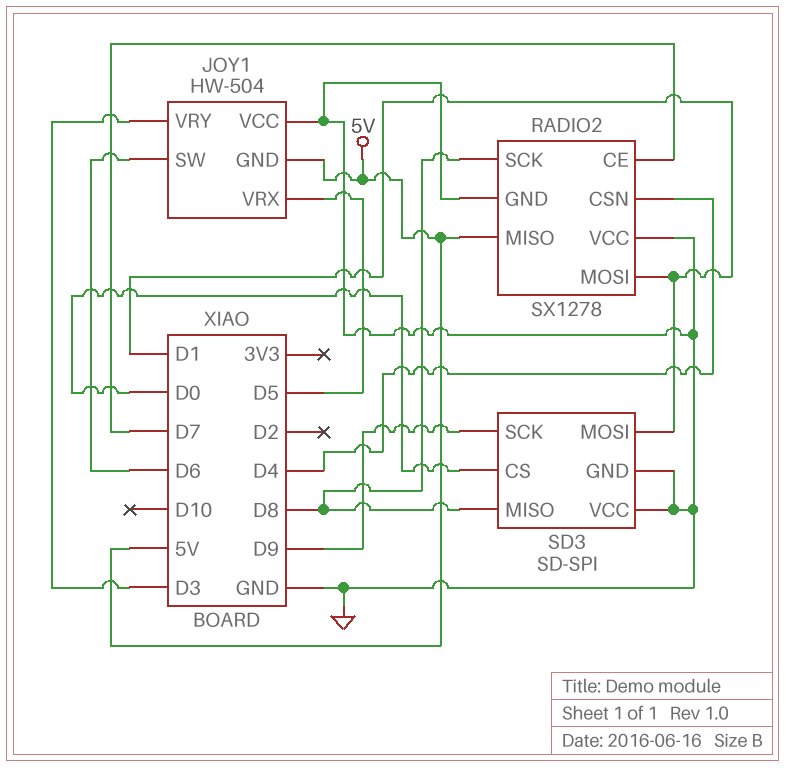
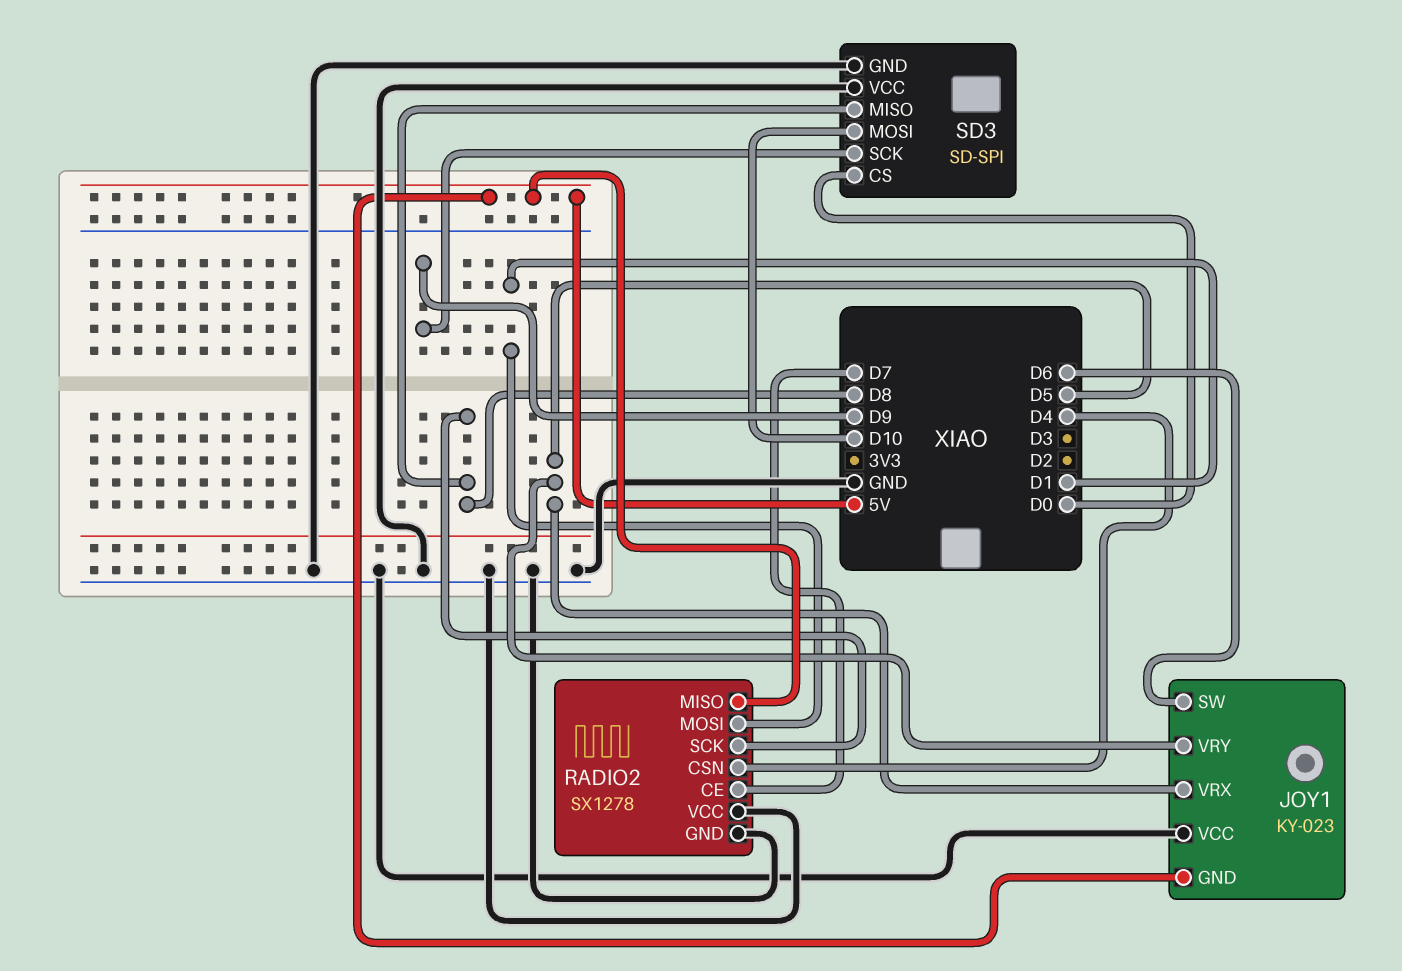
JOY1: HW-504 -> KY-023
JOY1 pin VRY: D3 -> D5
SD3 pin MOSI: D1 -> D10

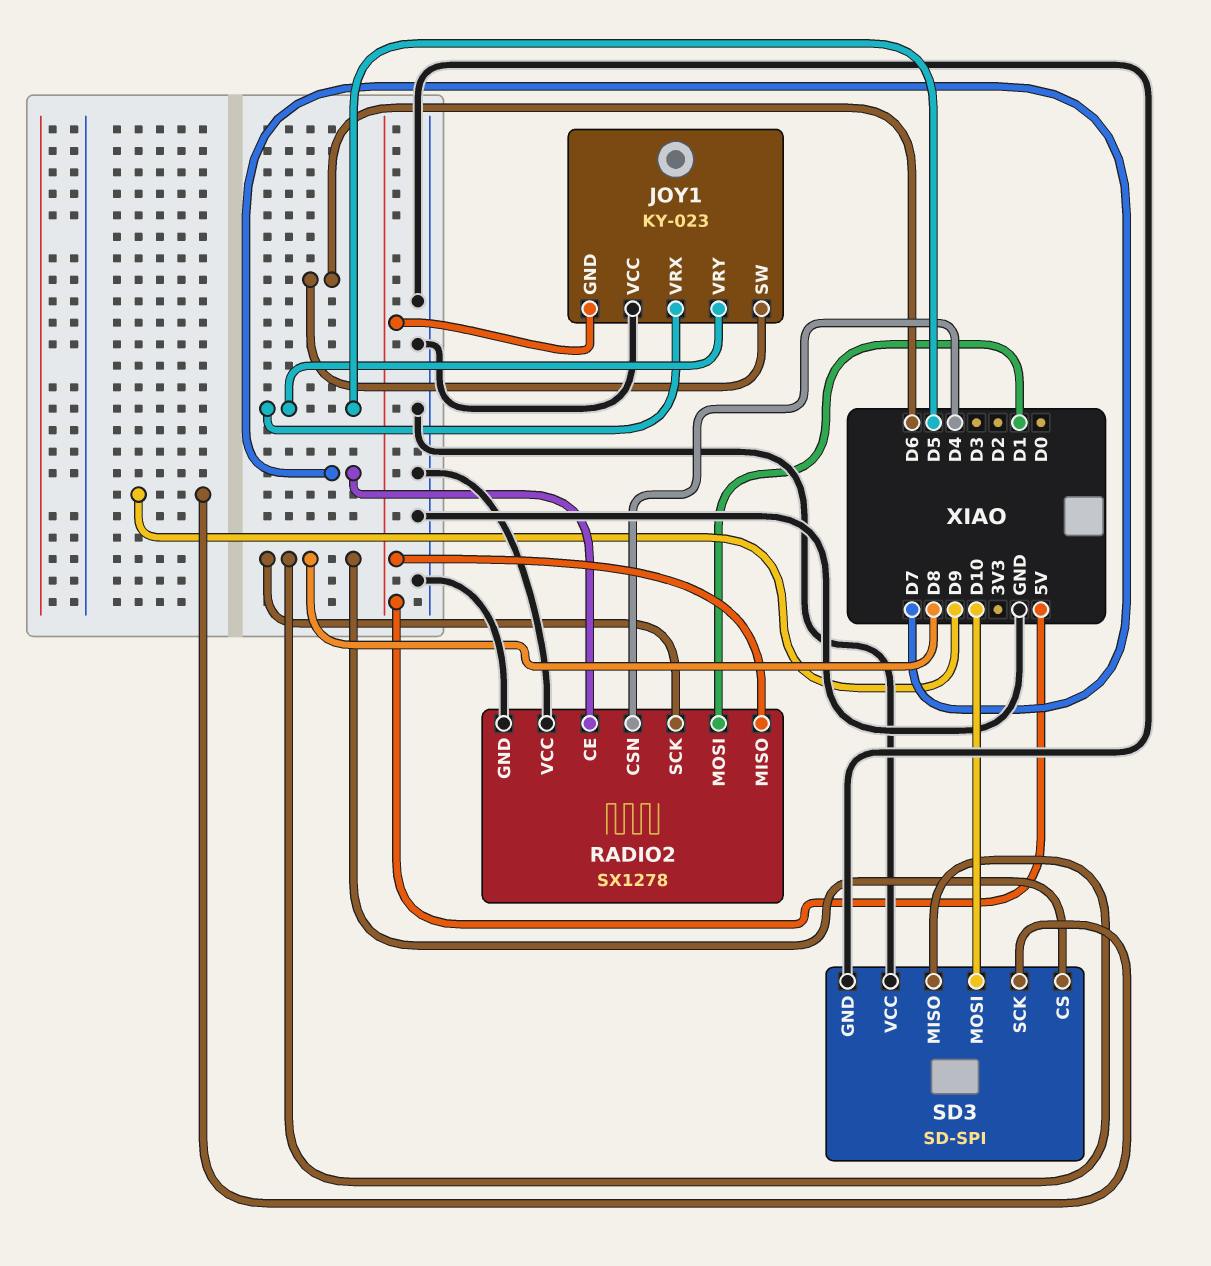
SD3 pin CS: D0 -> D8

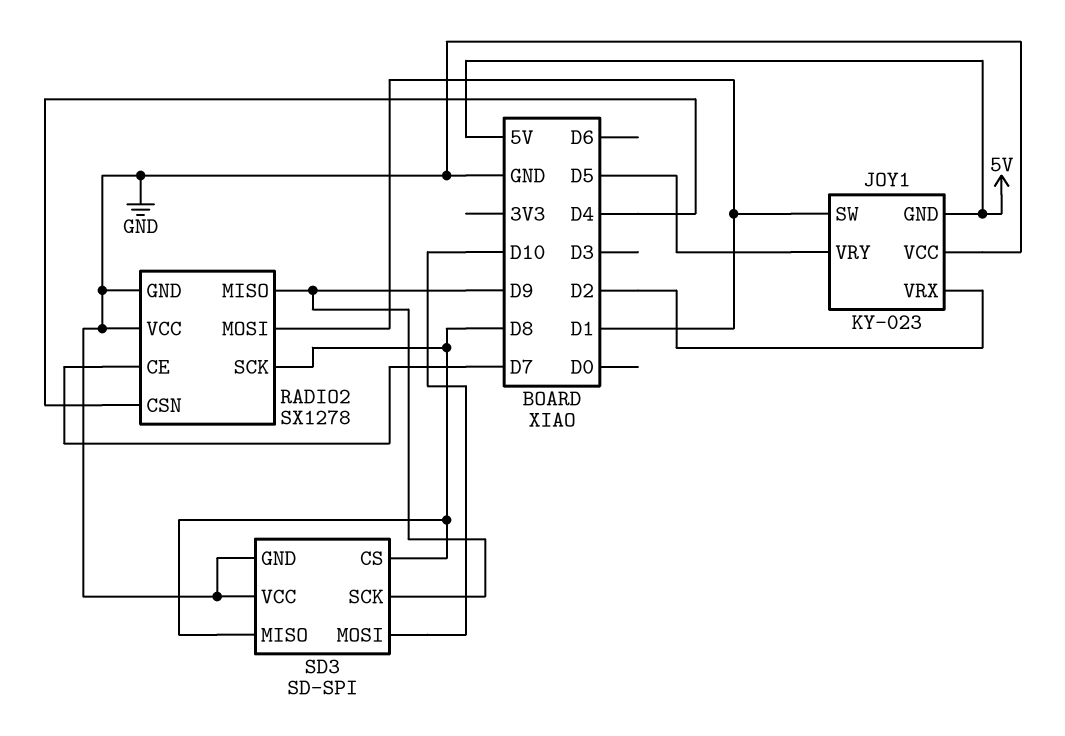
JOY1 pin SW: D6 -> D1
JOY1 pin VRX: D5 -> D2
RADIO2 pin MISO: 5V -> D9

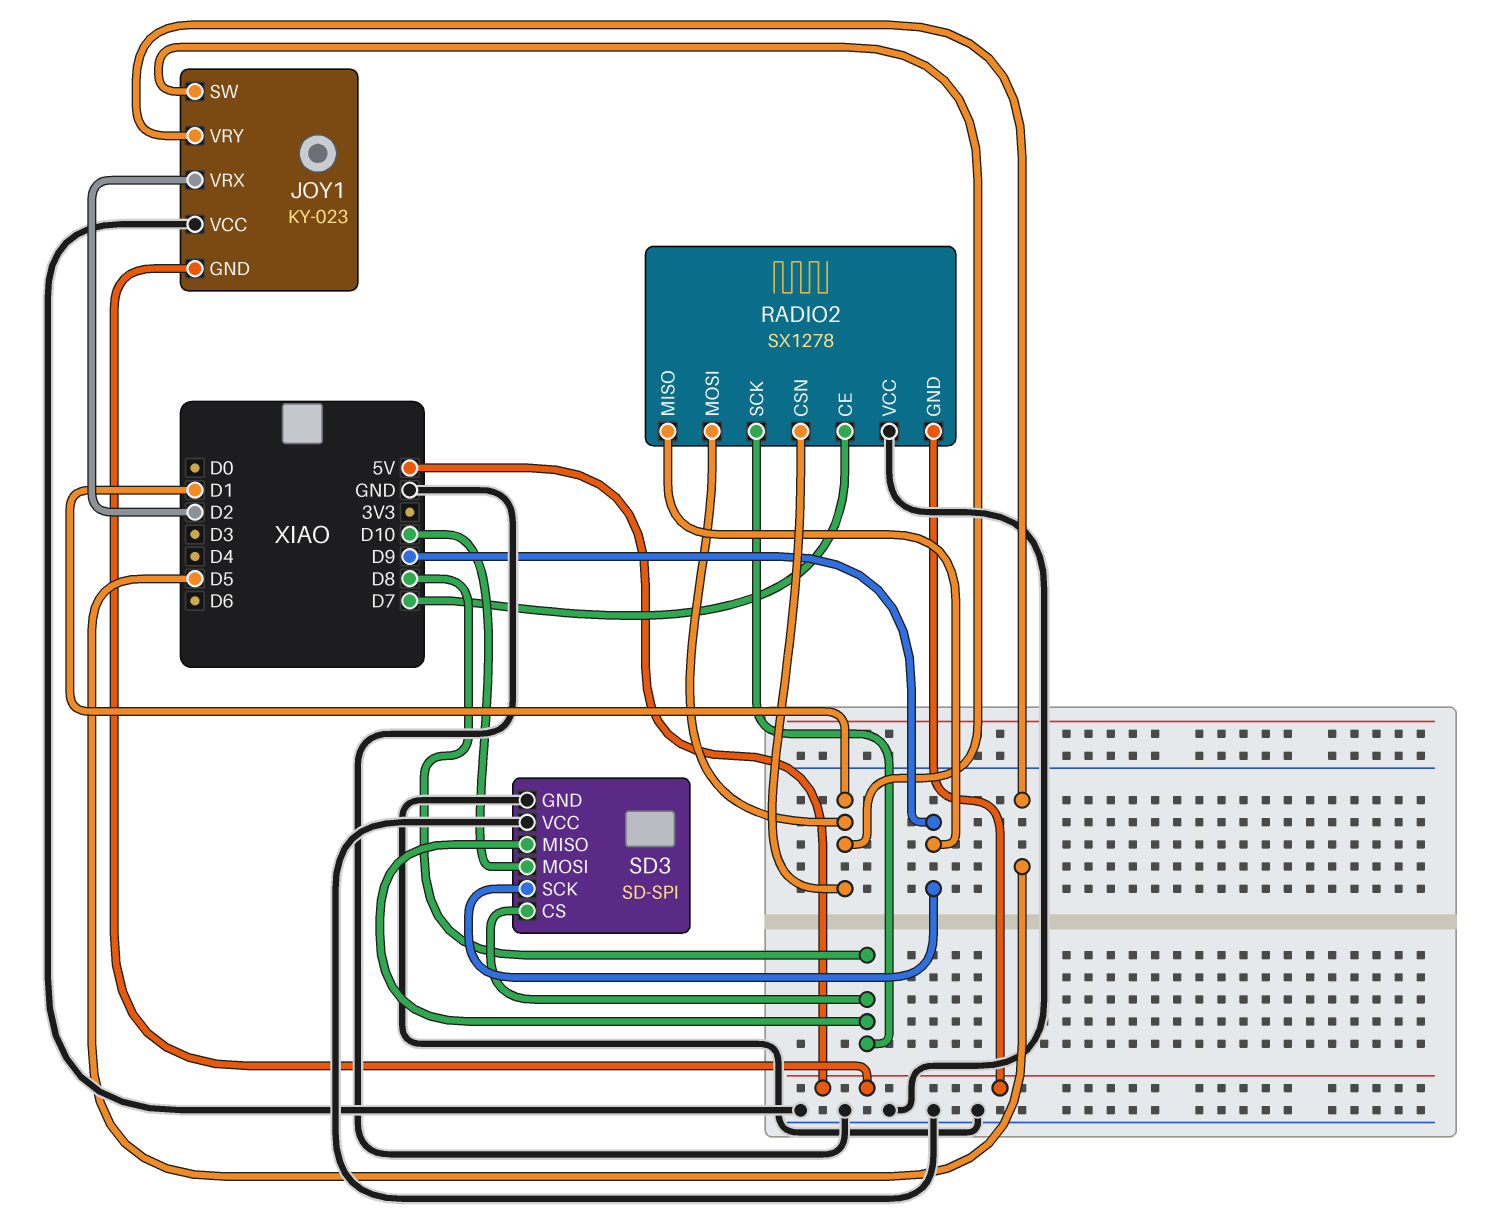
RADIO2 pin CSN: D4 -> D1
RADIO2 pin GND: GND -> 5V

